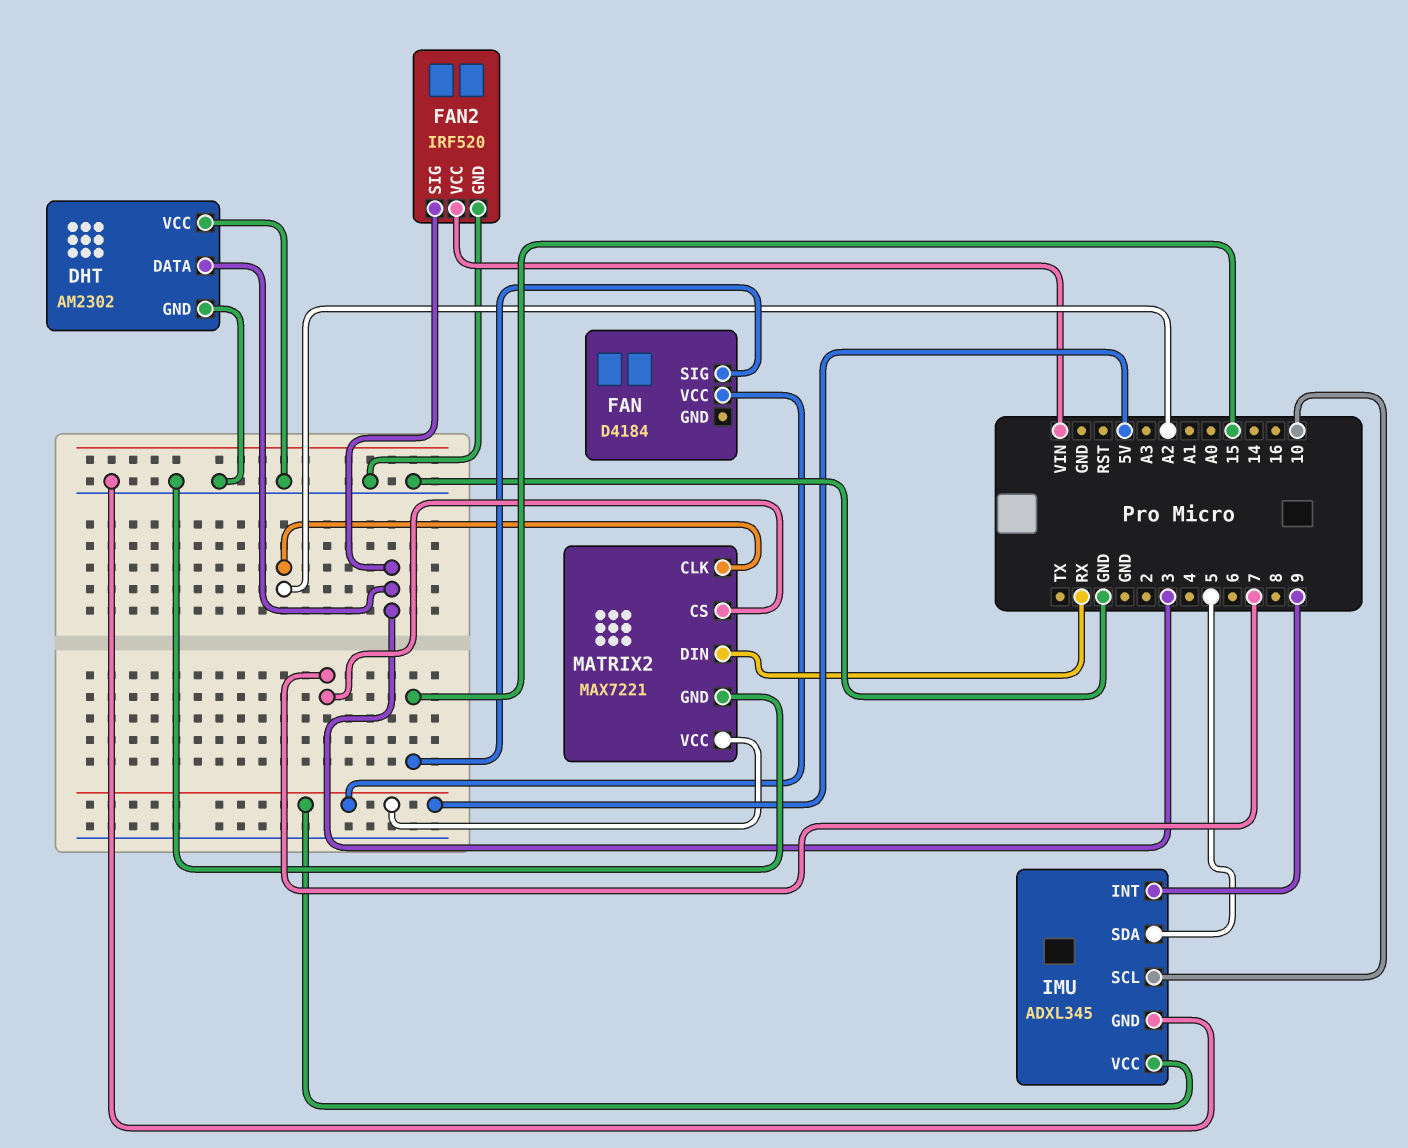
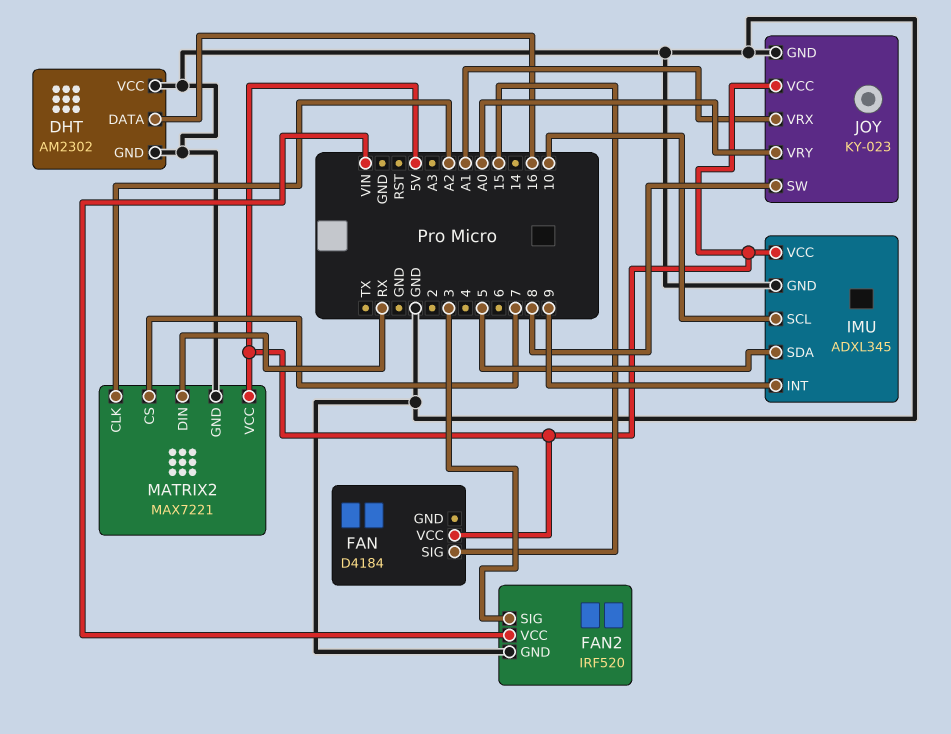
DHT pin DATA: 3 -> 16
JOY: none -> KY-023
JOY pin GND: none -> GND
JOY pin SW: none -> 8
JOY pin VCC: none -> 5V
JOY pin VRX: none -> A1
JOY pin VRY: none -> A0

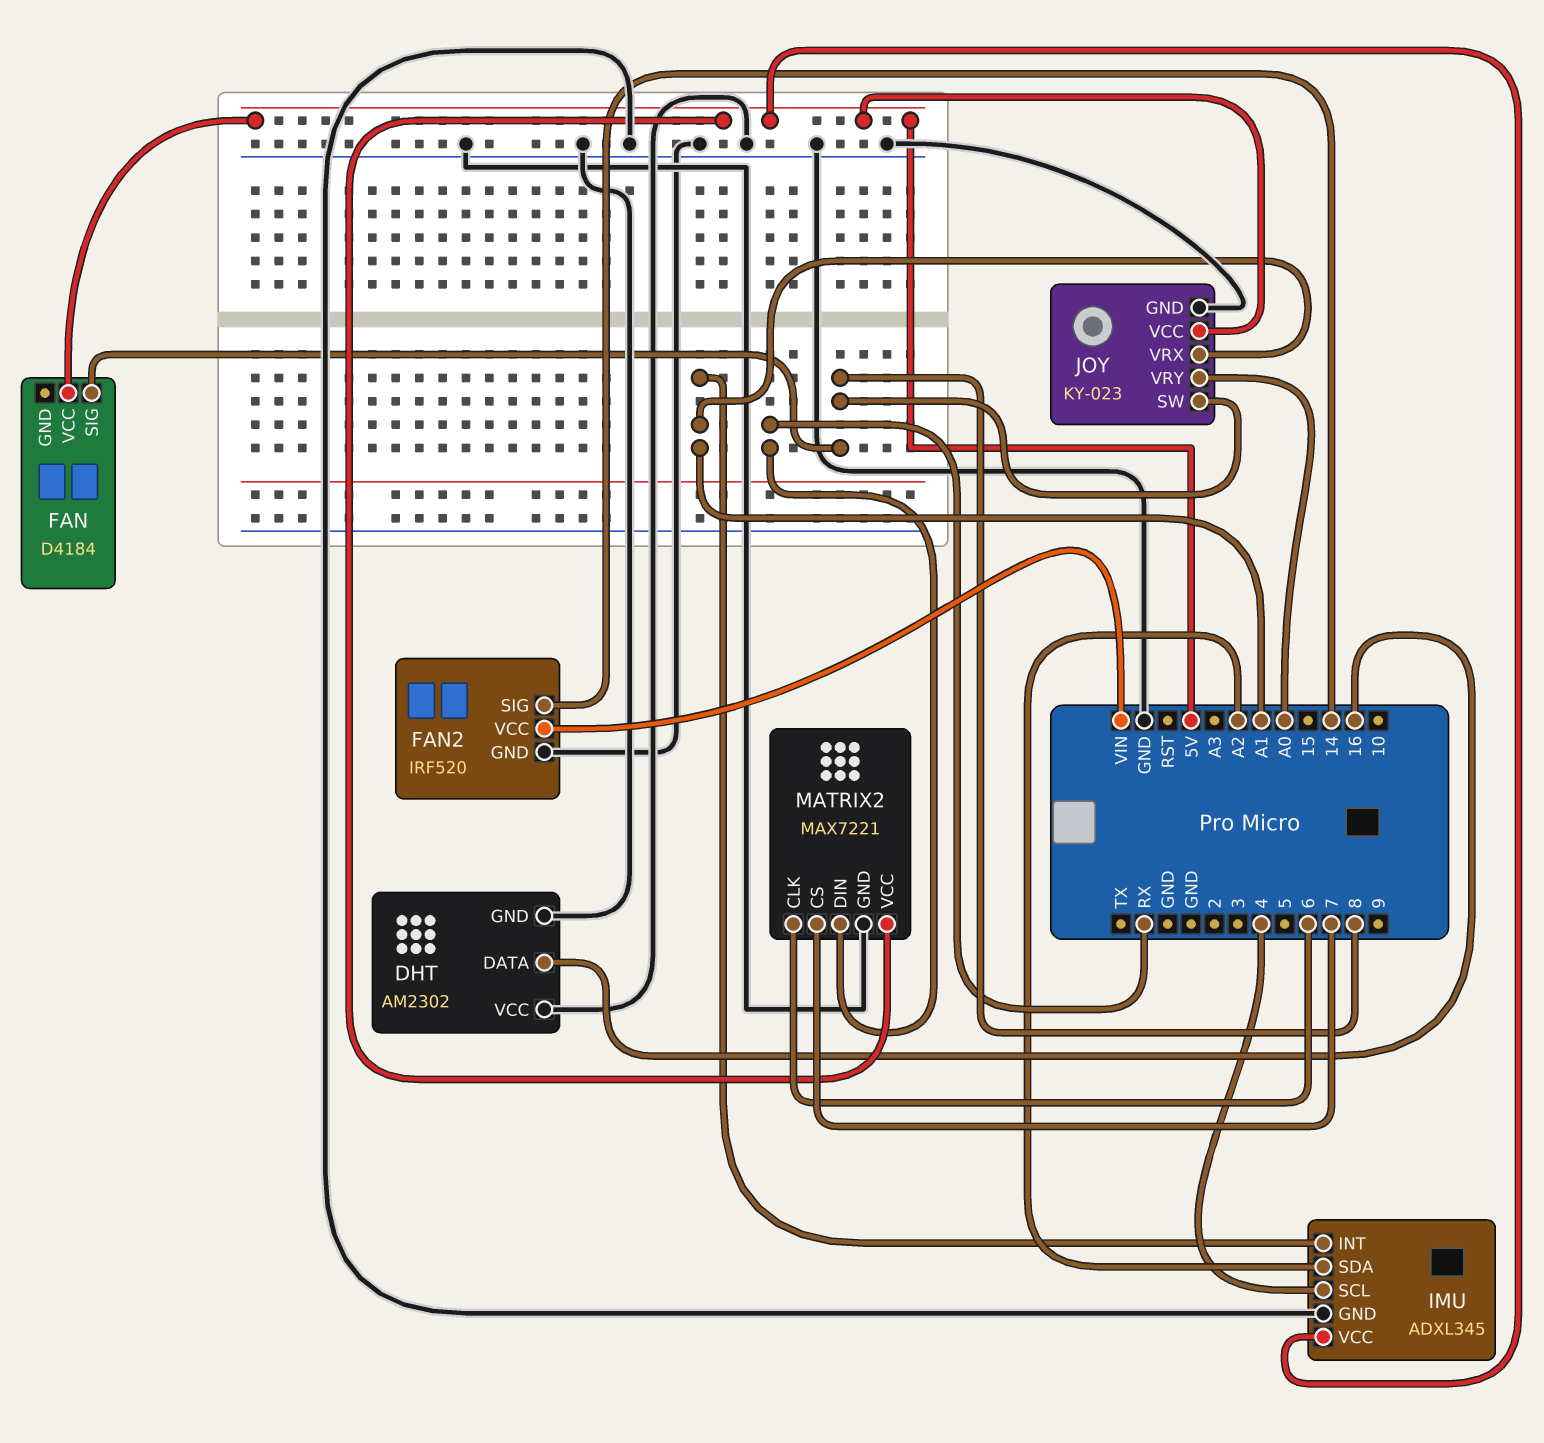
FAN pin SIG: 15 -> 8
FAN2 pin SIG: 3 -> 14
IMU pin INT: 9 -> A1
IMU pin SCL: 10 -> 4
IMU pin SDA: 5 -> A2
MATRIX2 pin CLK: A2 -> 6

